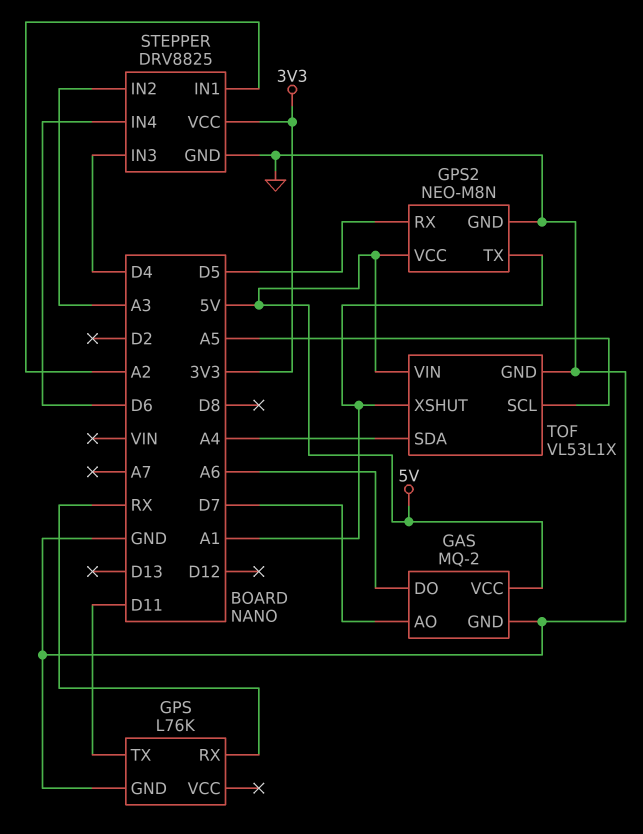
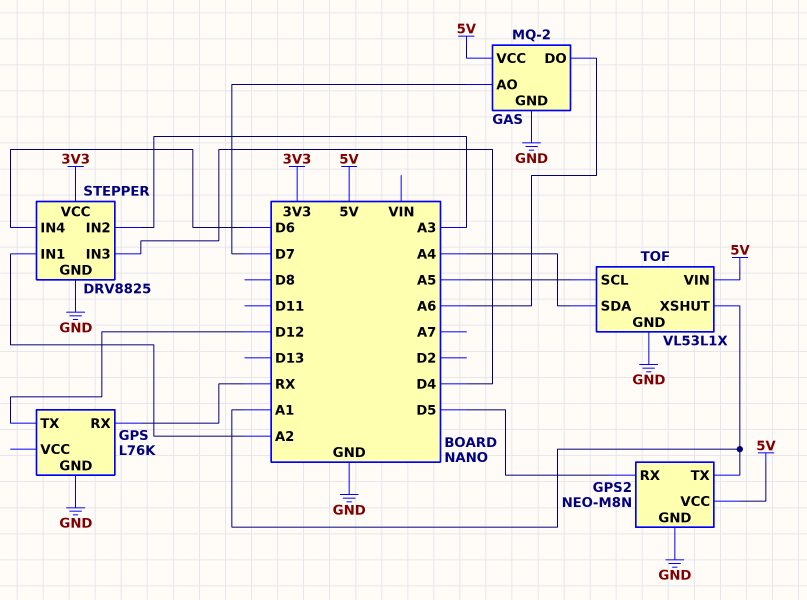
GPS pin TX: D11 -> D12

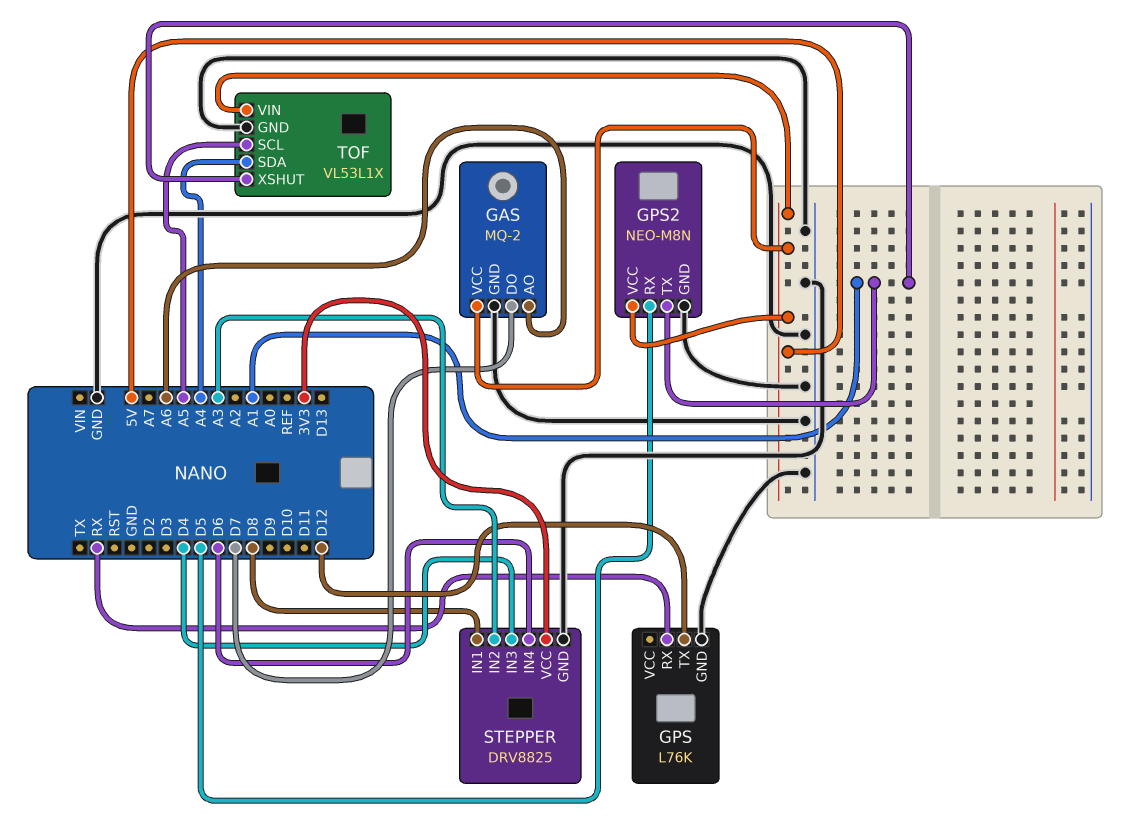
GAS pin AO: D7 -> A6
GAS pin DO: A6 -> D7
STEPPER pin IN1: A2 -> D8

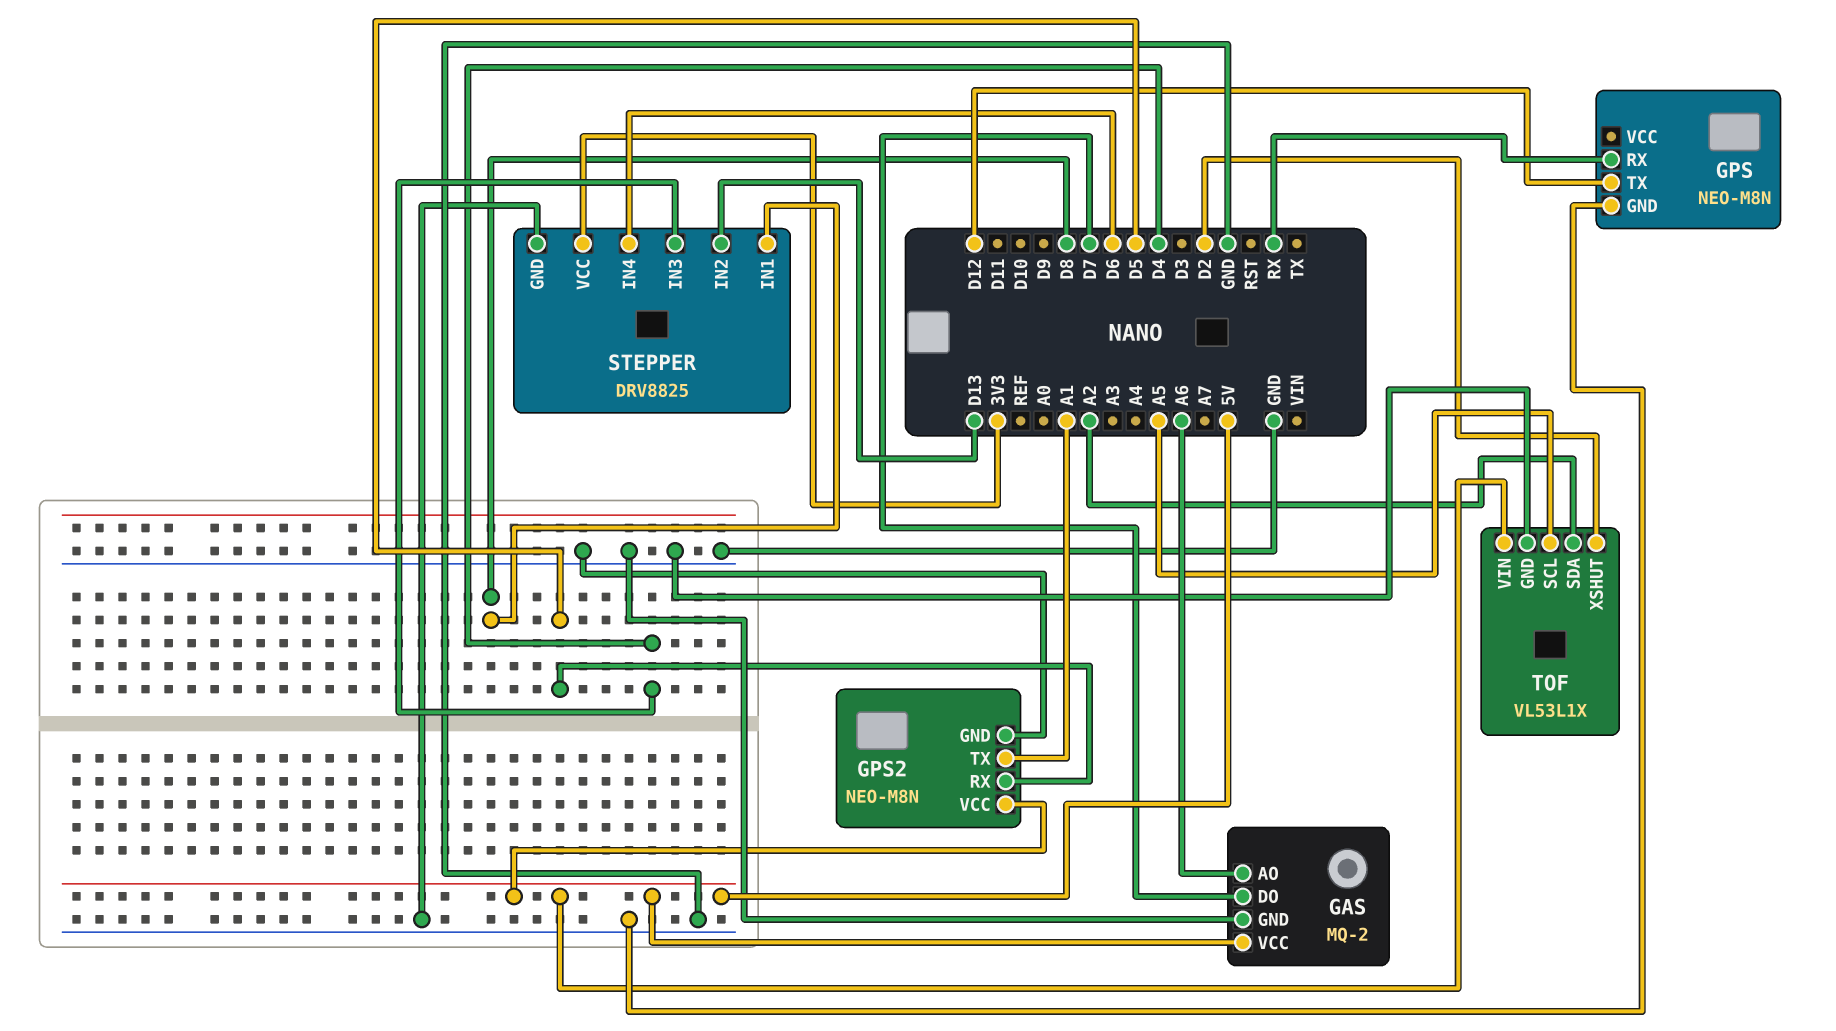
GPS: L76K -> NEO-M8N
STEPPER pin IN2: A3 -> D13
TOF pin SDA: A4 -> A2
TOF pin XSHUT: A1 -> D2

